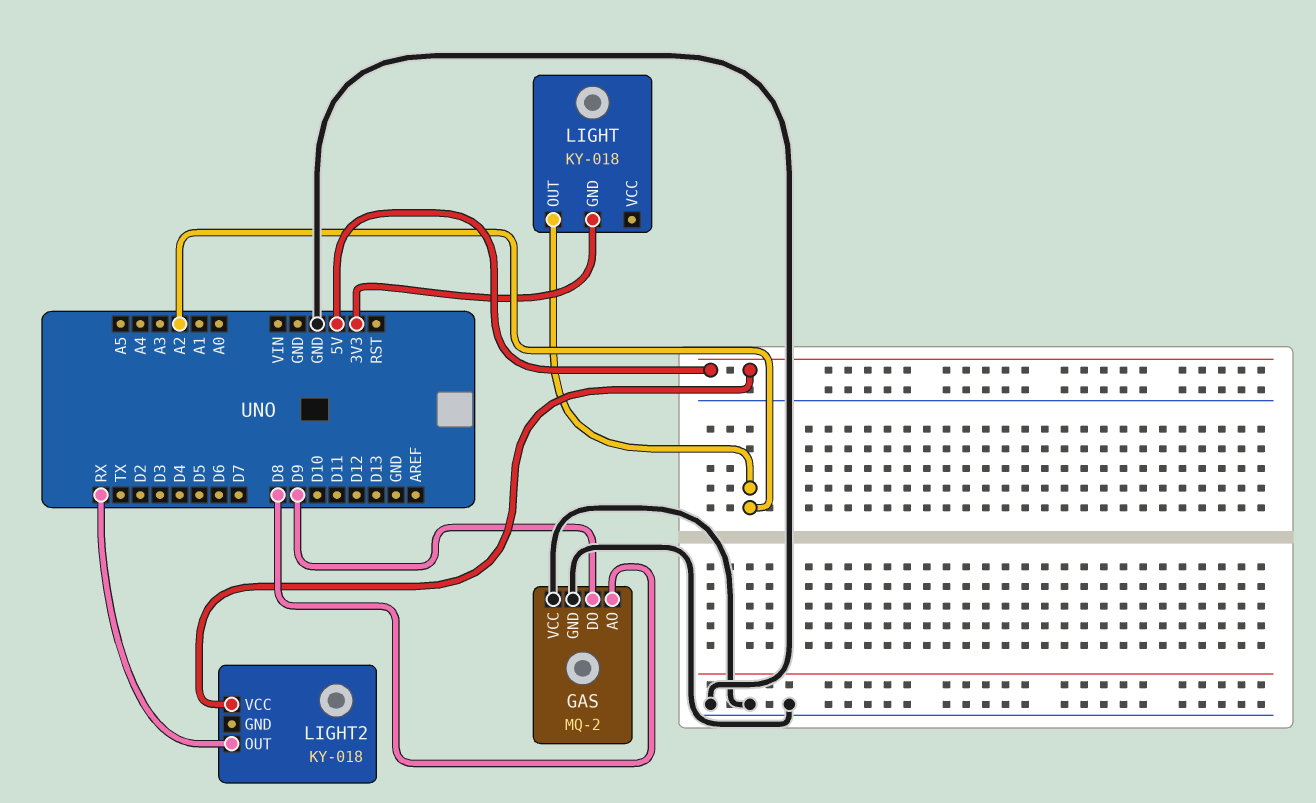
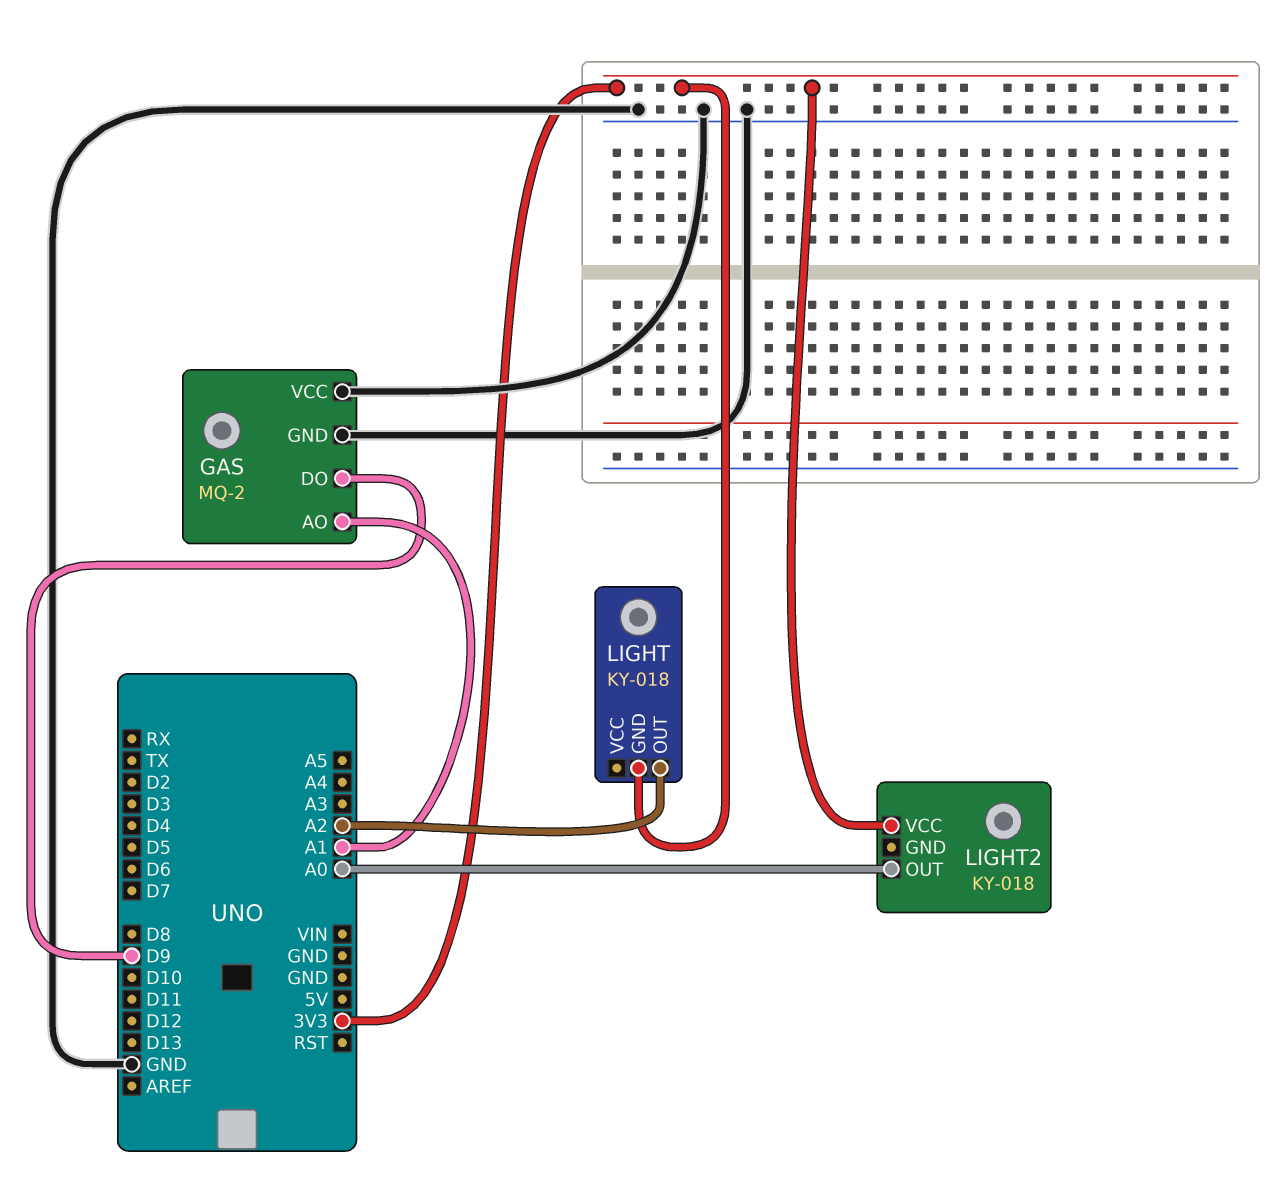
GAS pin AO: D8 -> A1
LIGHT2 pin OUT: RX -> A0
LIGHT2 pin VCC: 5V -> 3V3

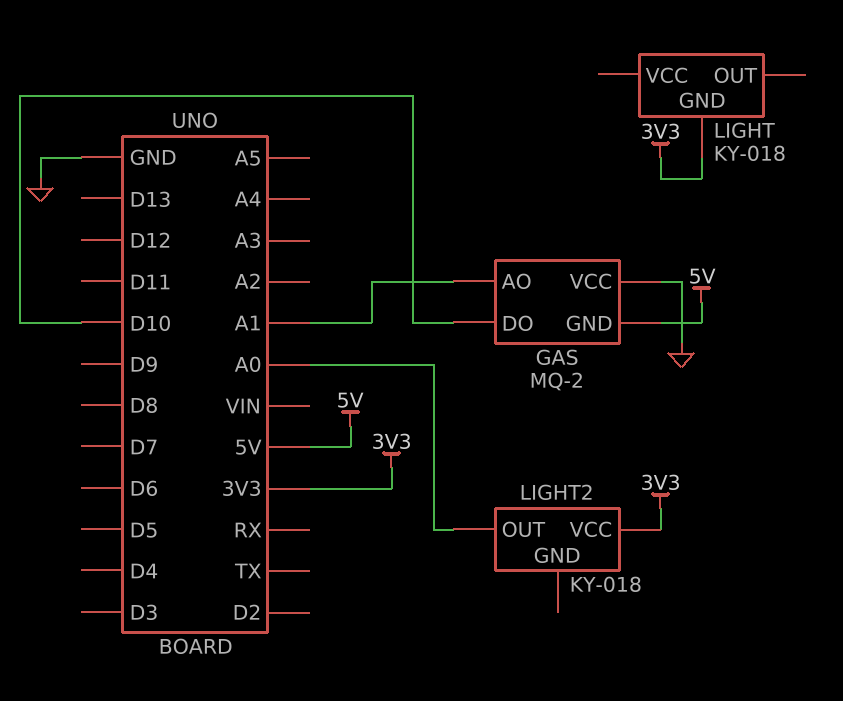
GAS pin DO: D9 -> D10
GAS pin GND: GND -> 5V
LIGHT pin OUT: A2 -> none

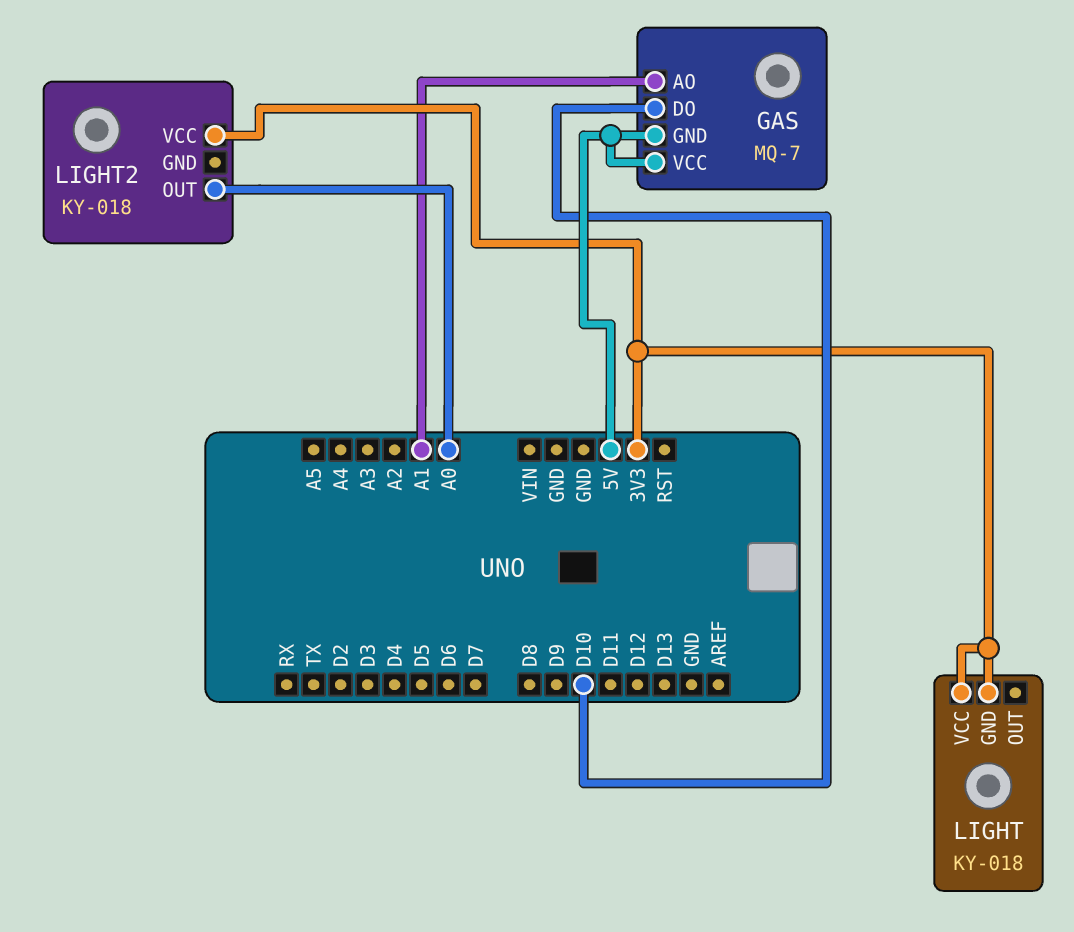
GAS: MQ-2 -> MQ-7
GAS pin VCC: GND -> 5V
LIGHT pin VCC: none -> 3V3

